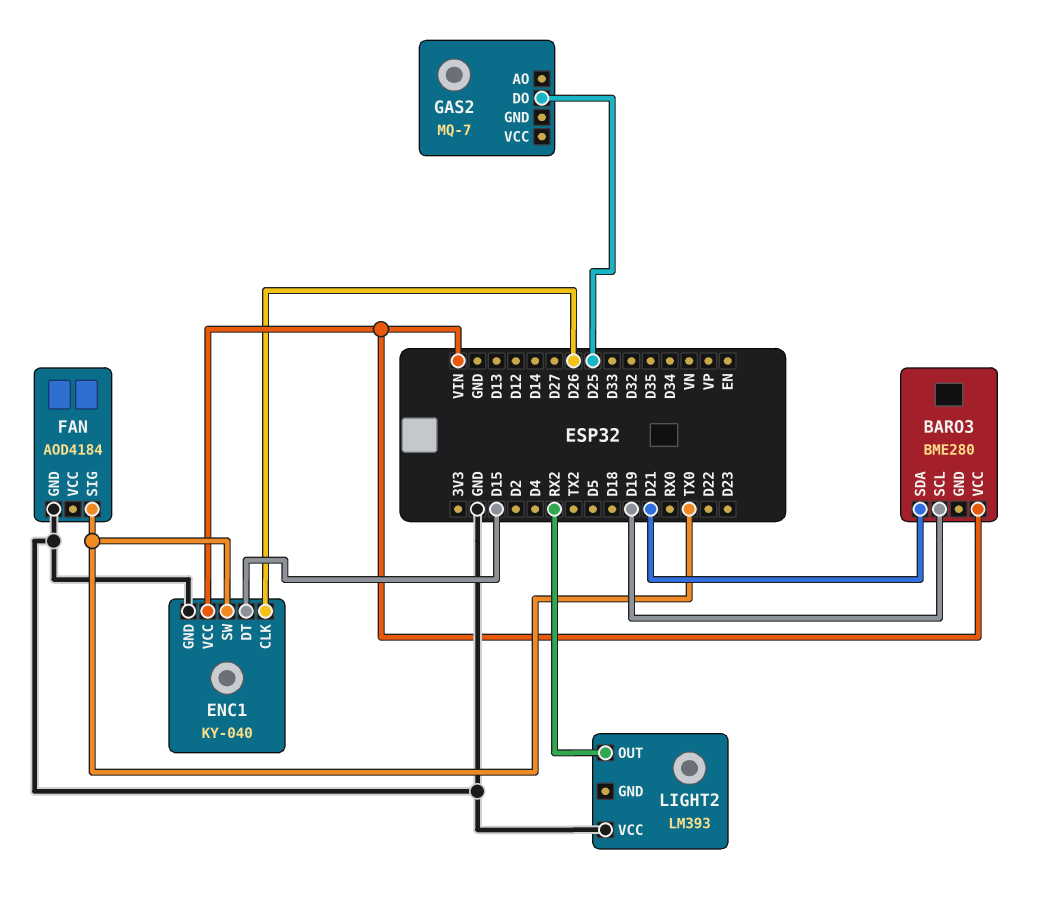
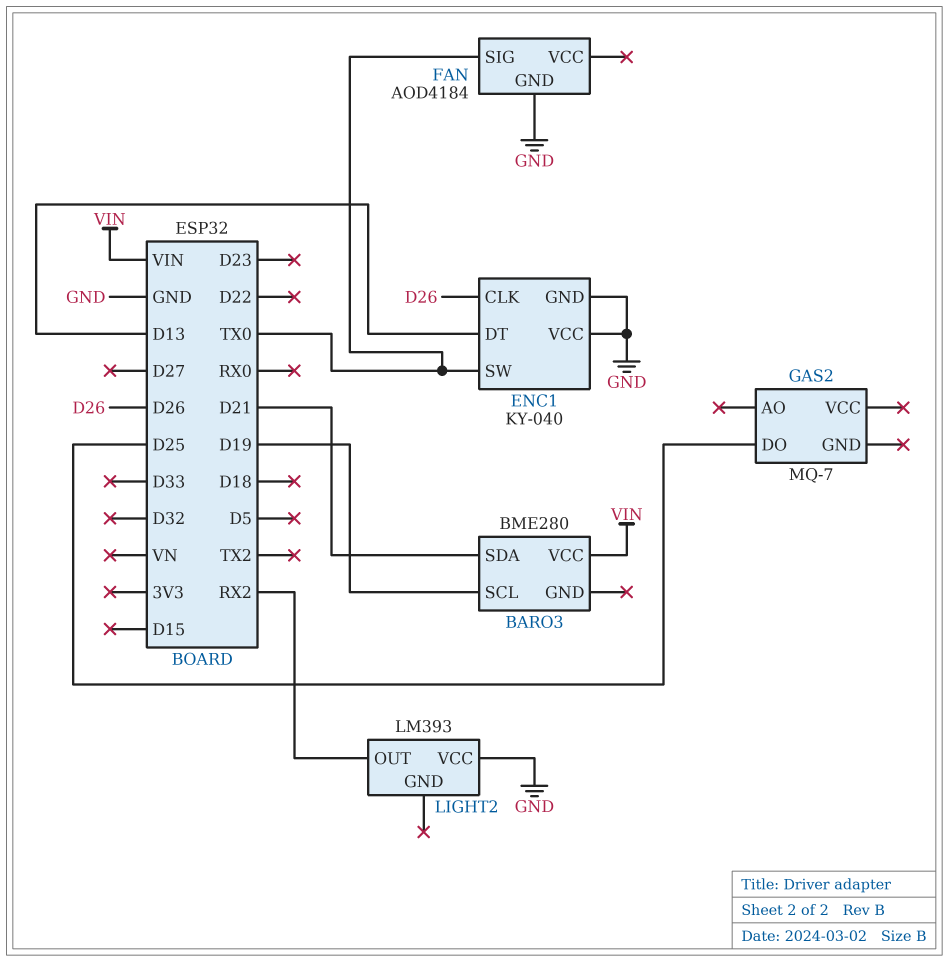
ENC1 pin DT: D15 -> D13
ENC1 pin VCC: VIN -> GND

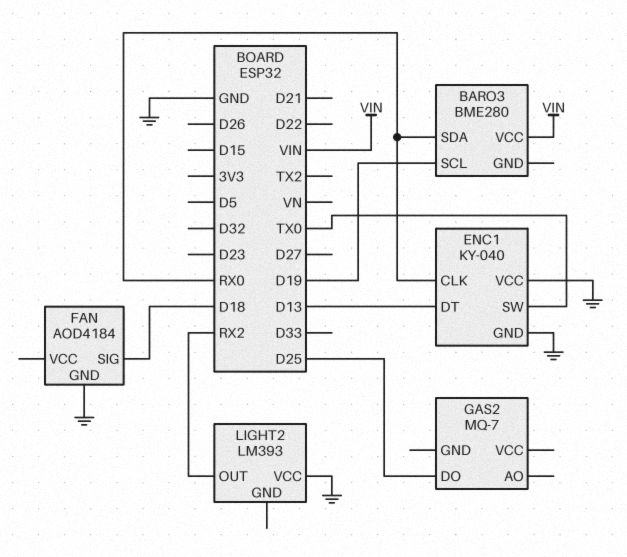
BARO3 pin SDA: D21 -> RX0
ENC1 pin CLK: D26 -> RX0
FAN pin SIG: TX0 -> D18

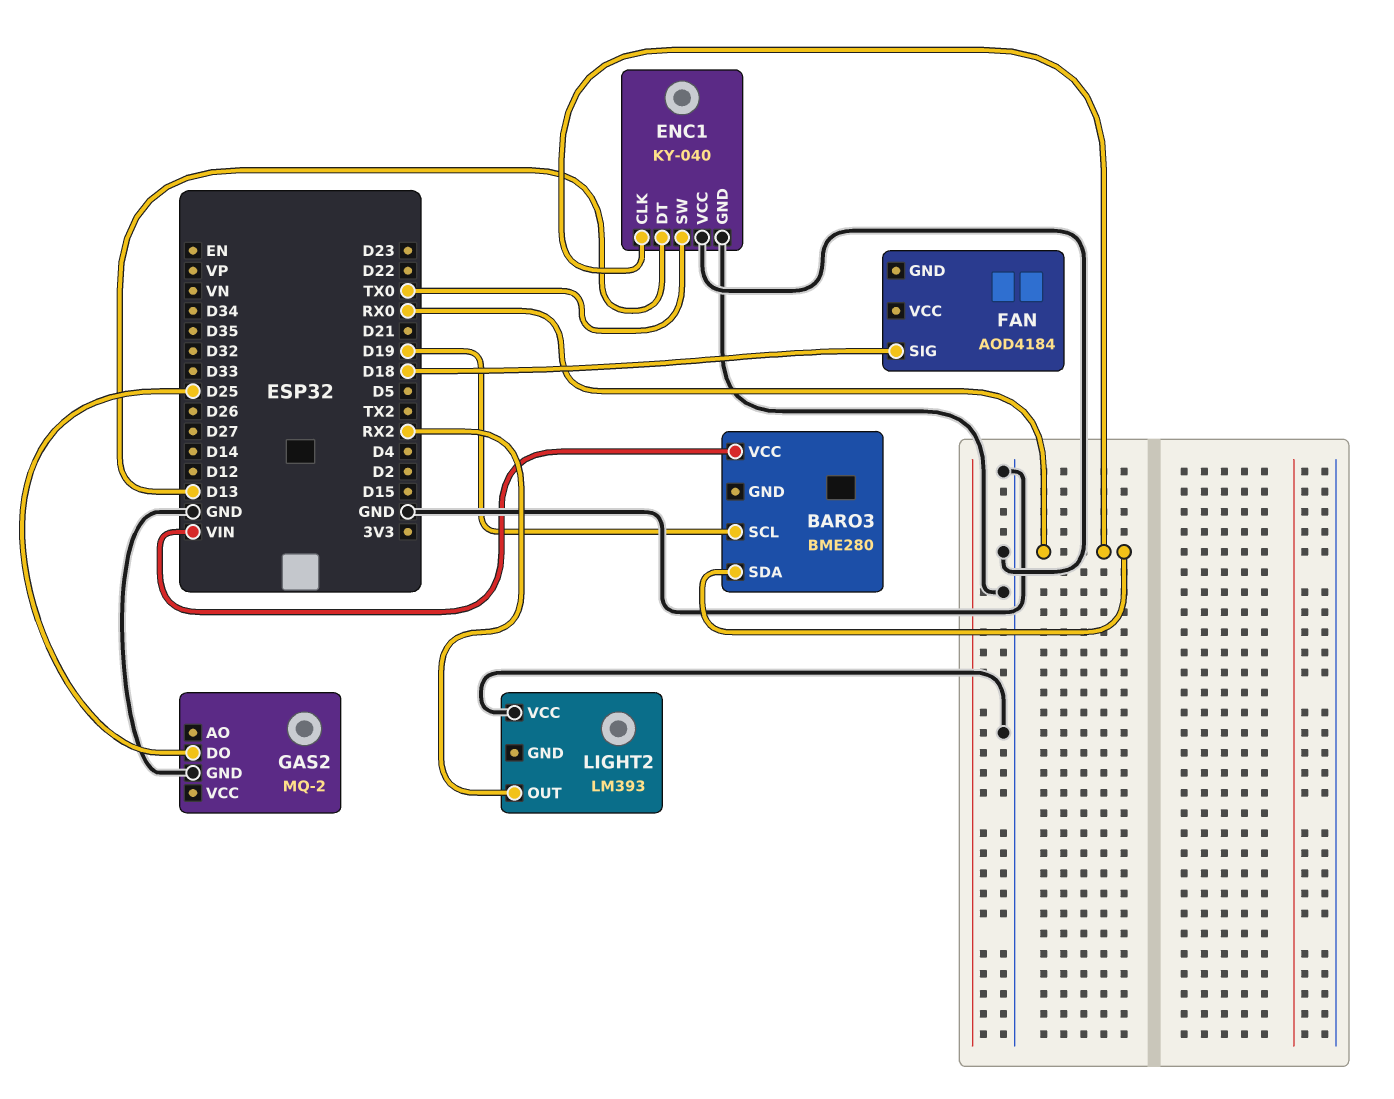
FAN pin GND: GND -> none
GAS2: MQ-7 -> MQ-2
GAS2 pin GND: none -> GND

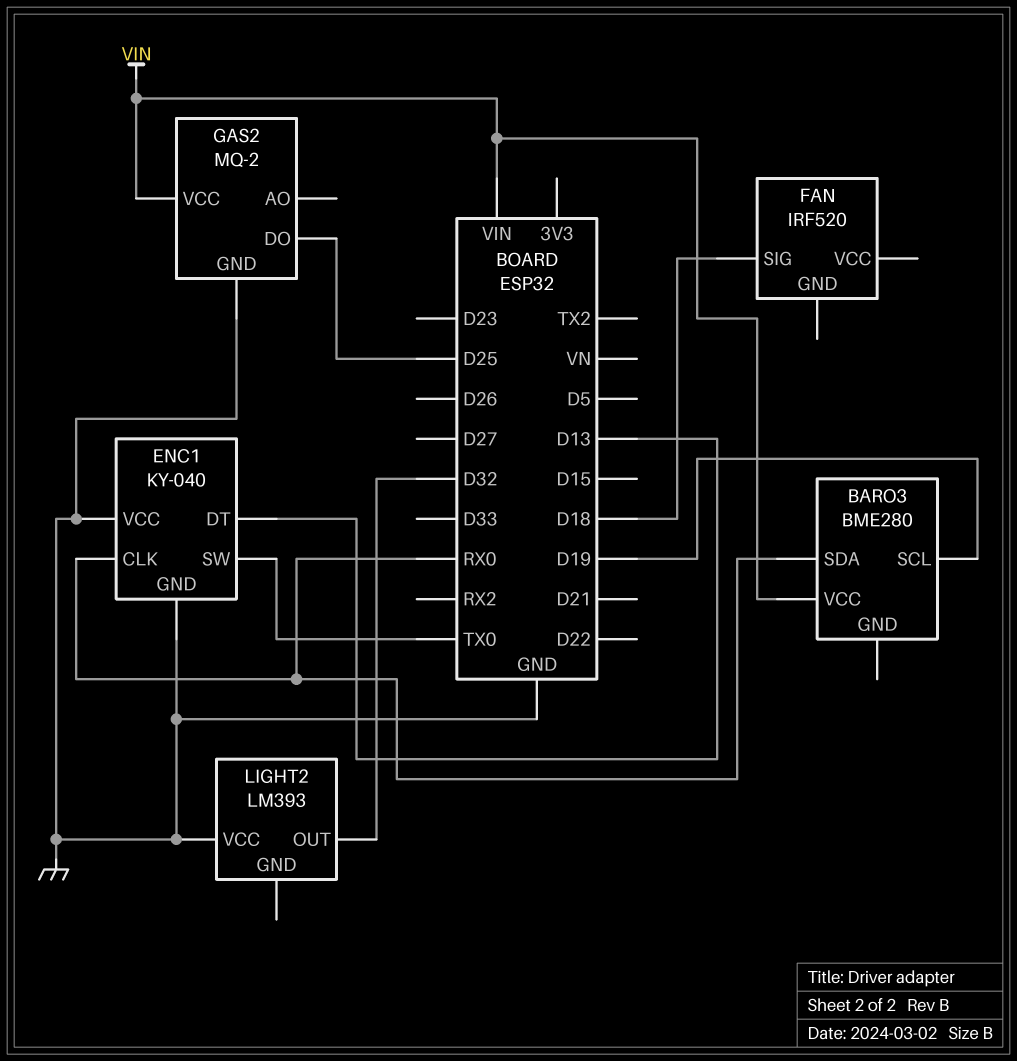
FAN: AOD4184 -> IRF520
GAS2 pin VCC: none -> VIN
LIGHT2 pin OUT: RX2 -> D32

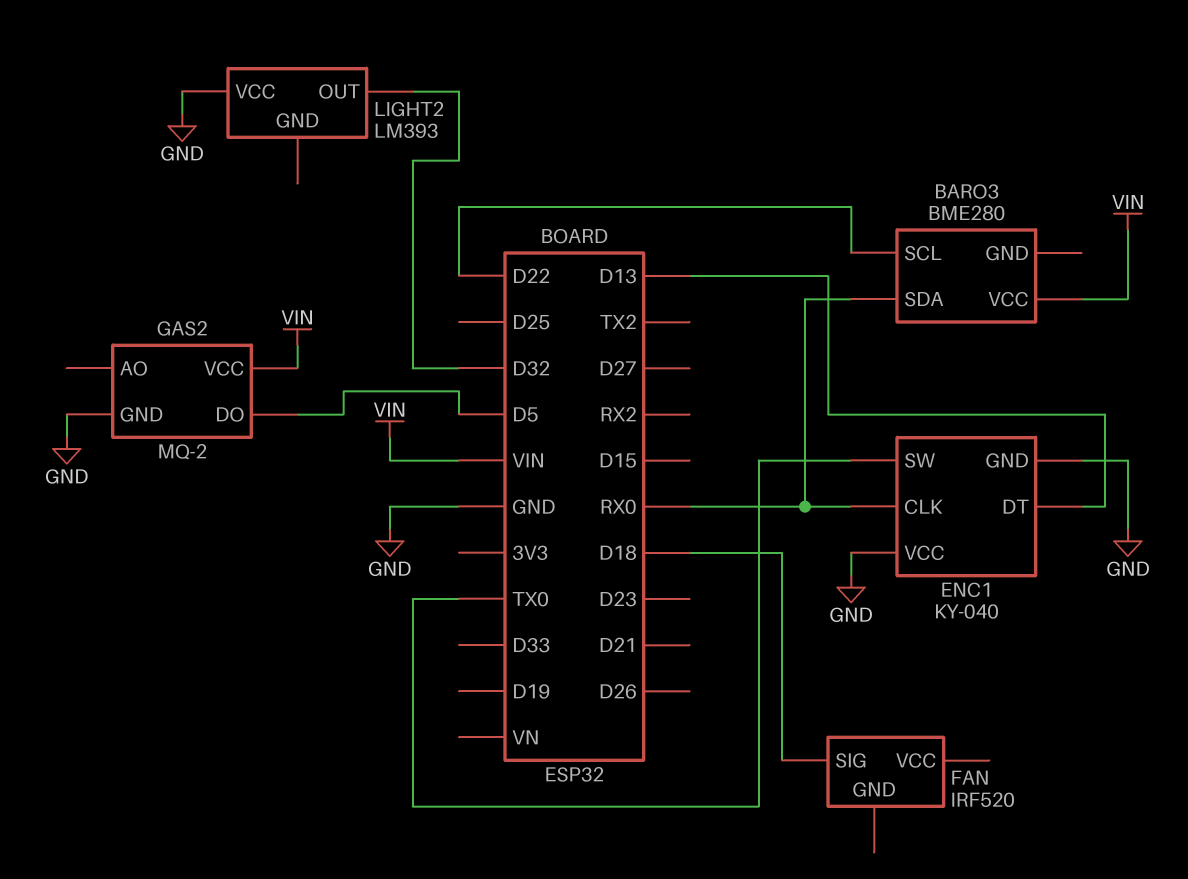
BARO3 pin SCL: D19 -> D22
GAS2 pin DO: D25 -> D5

